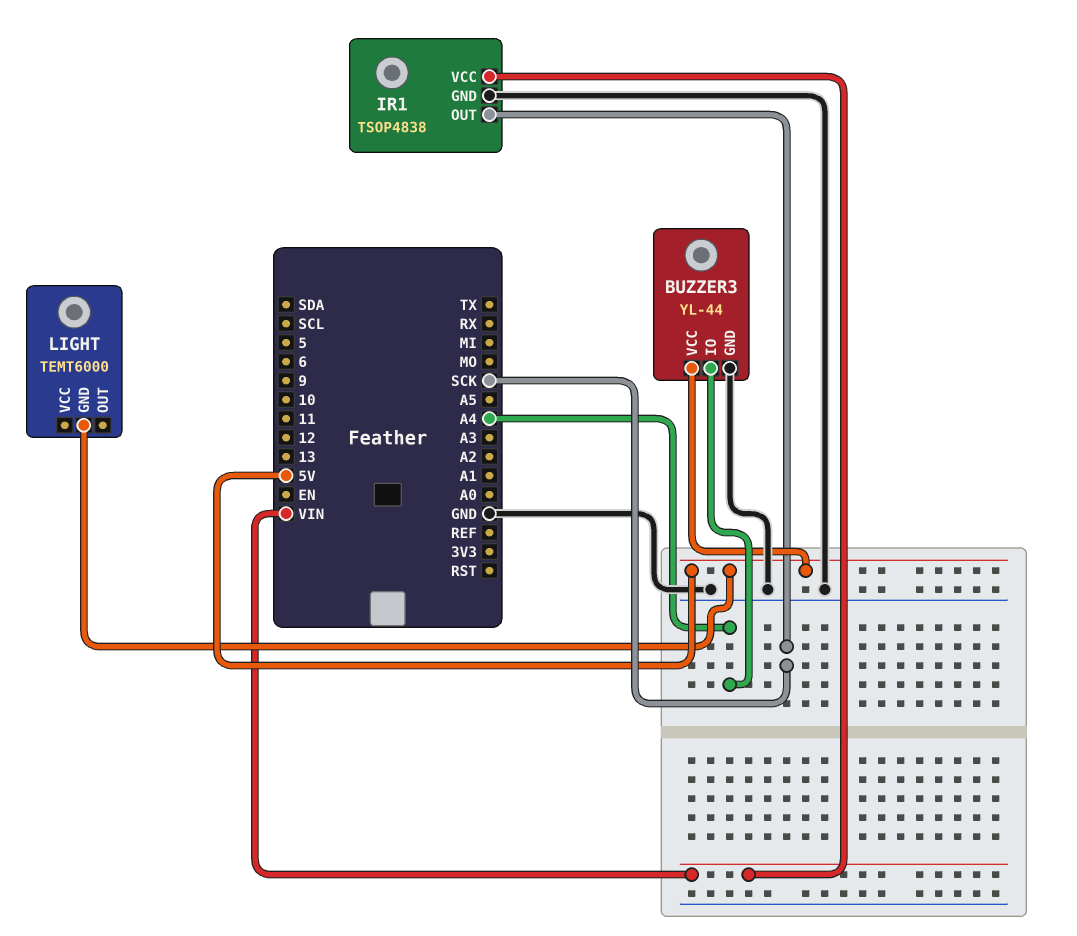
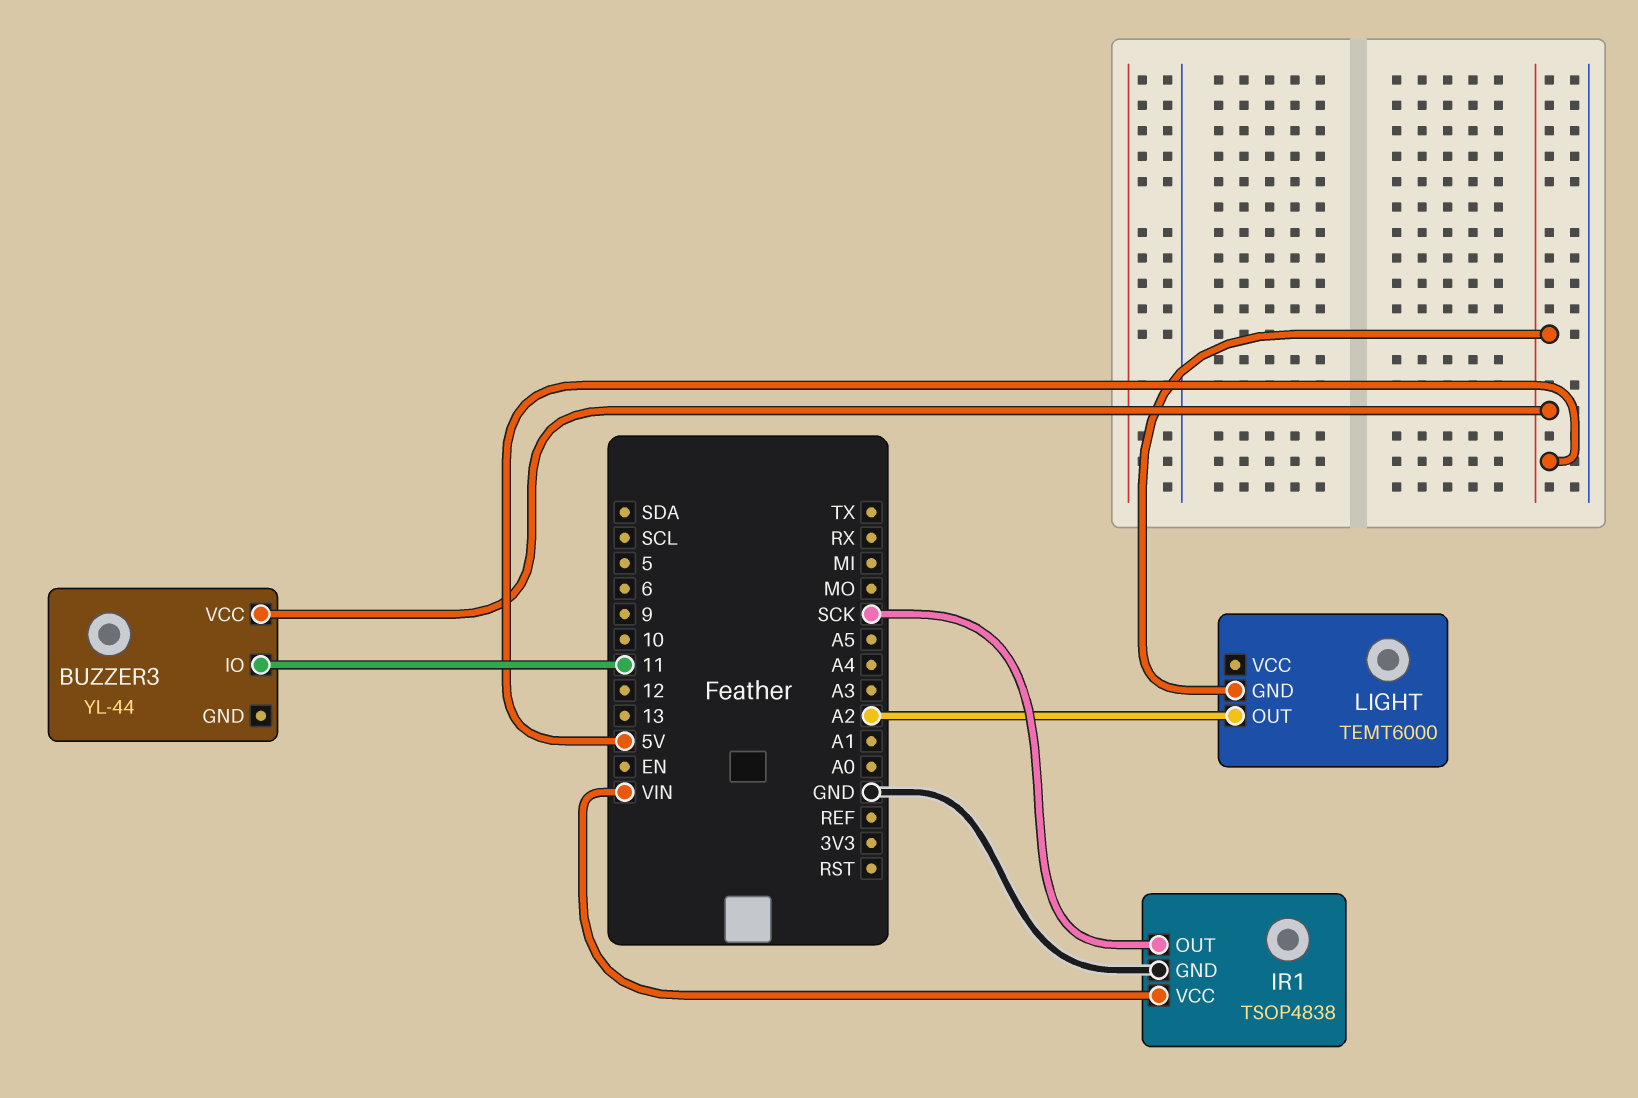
BUZZER3 pin GND: GND -> none
BUZZER3 pin IO: A4 -> 11
LIGHT pin OUT: none -> A2

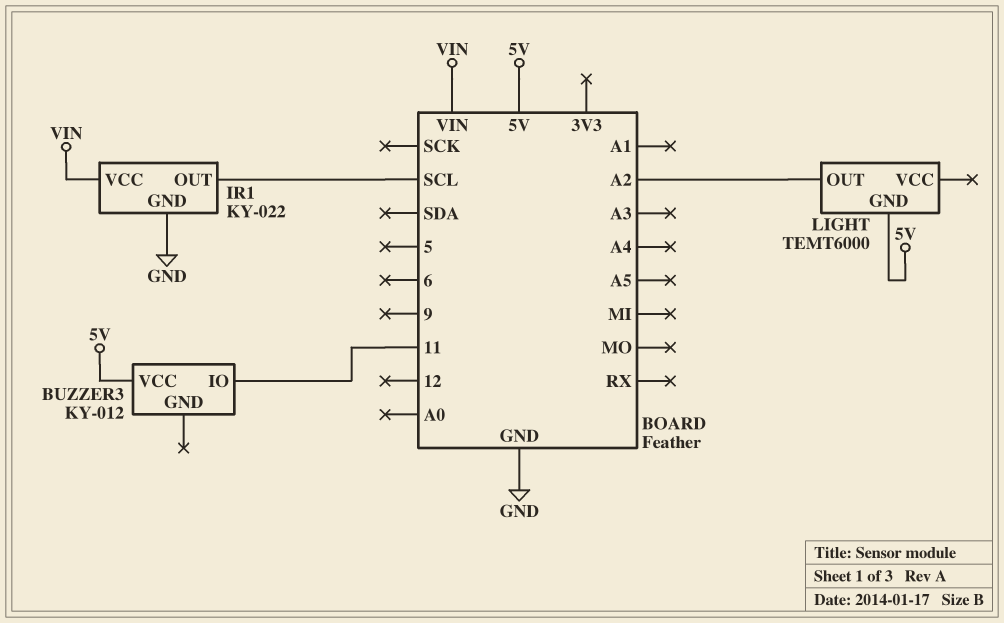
BUZZER3: YL-44 -> KY-012
IR1: TSOP4838 -> KY-022
IR1 pin OUT: SCK -> SCL

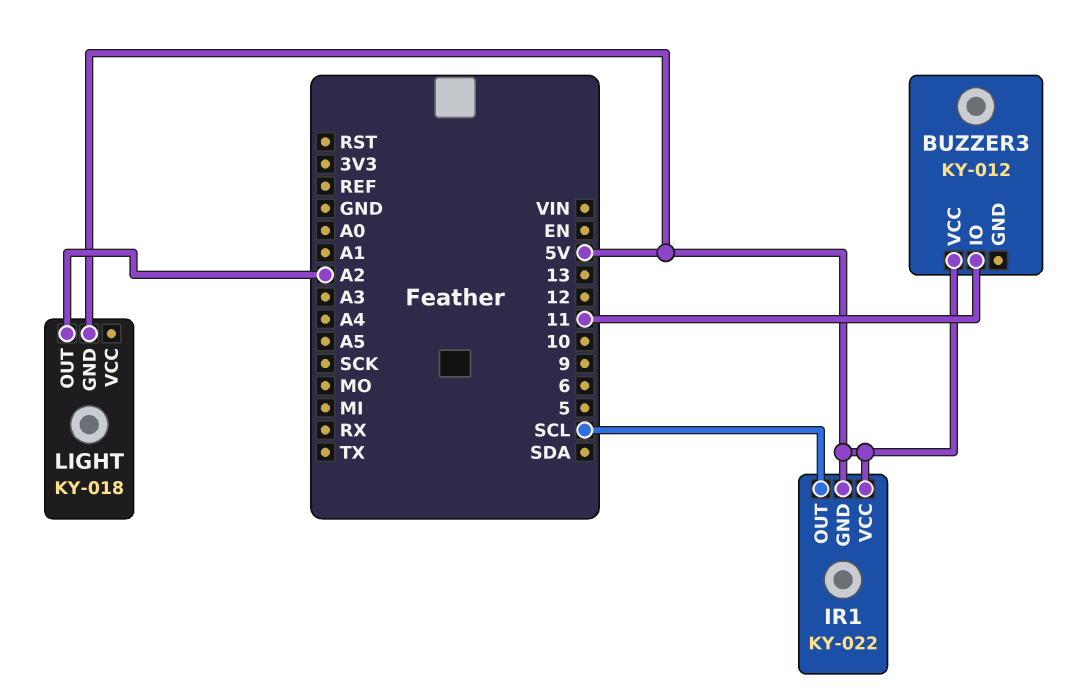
IR1 pin GND: GND -> 5V
IR1 pin VCC: VIN -> 5V
LIGHT: TEMT6000 -> KY-018

